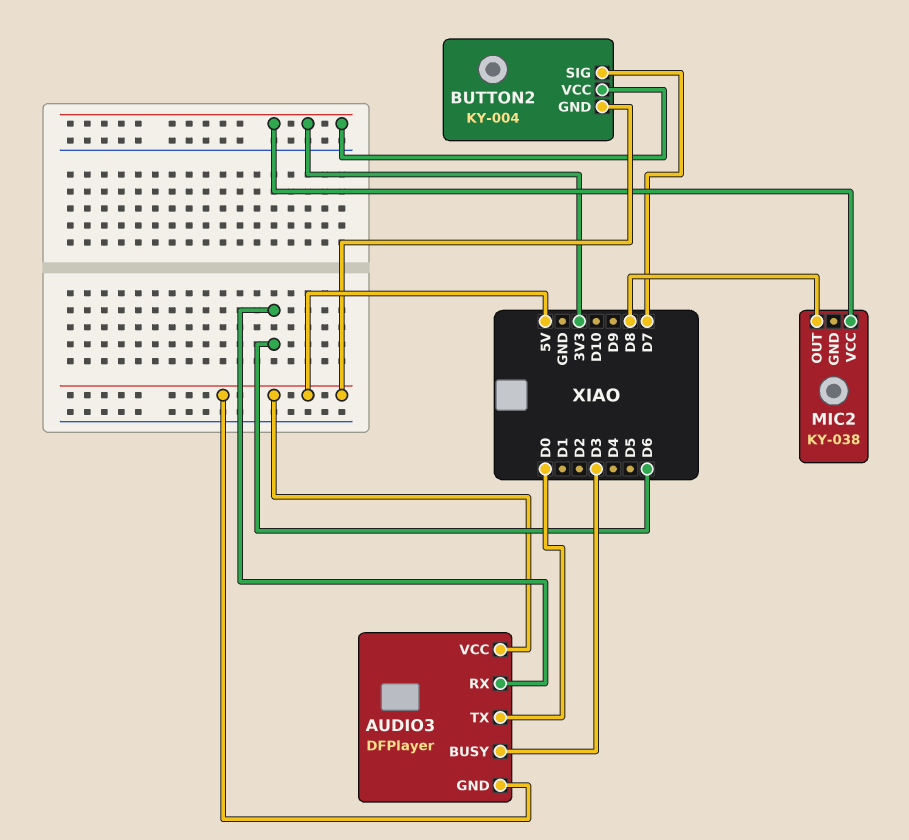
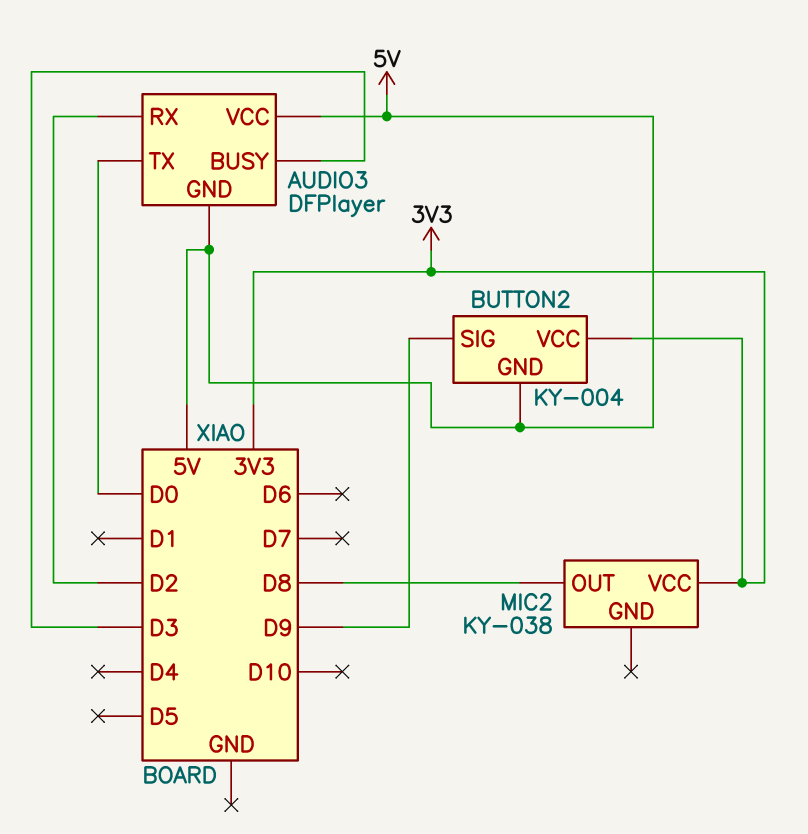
AUDIO3 pin RX: D6 -> D2
BUTTON2 pin SIG: D7 -> D9

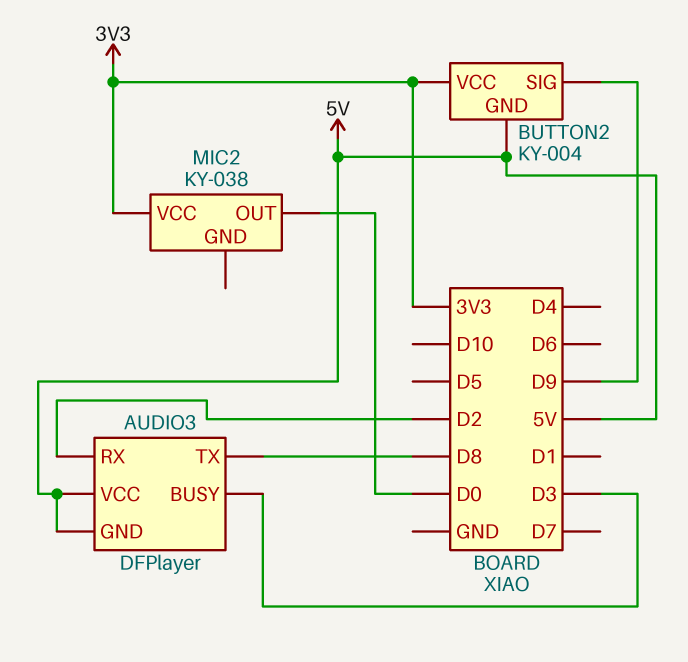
AUDIO3 pin TX: D0 -> D8
MIC2 pin OUT: D8 -> D0

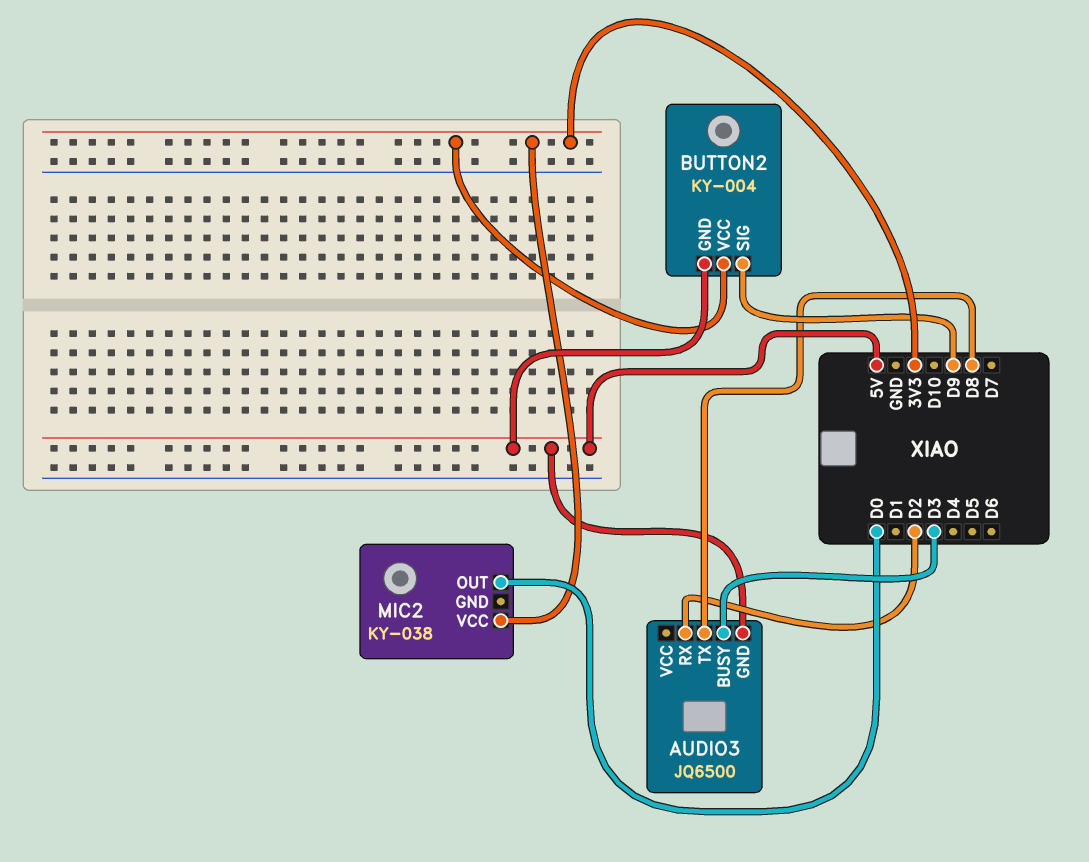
AUDIO3: DFPlayer -> JQ6500
AUDIO3 pin VCC: 5V -> none

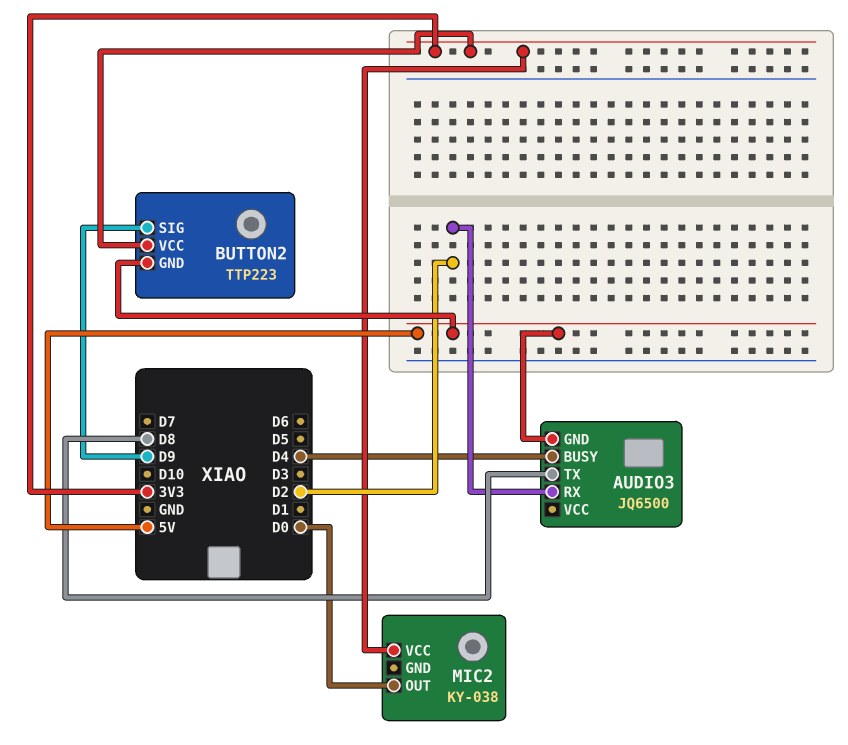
AUDIO3 pin BUSY: D3 -> D4
BUTTON2: KY-004 -> TTP223

